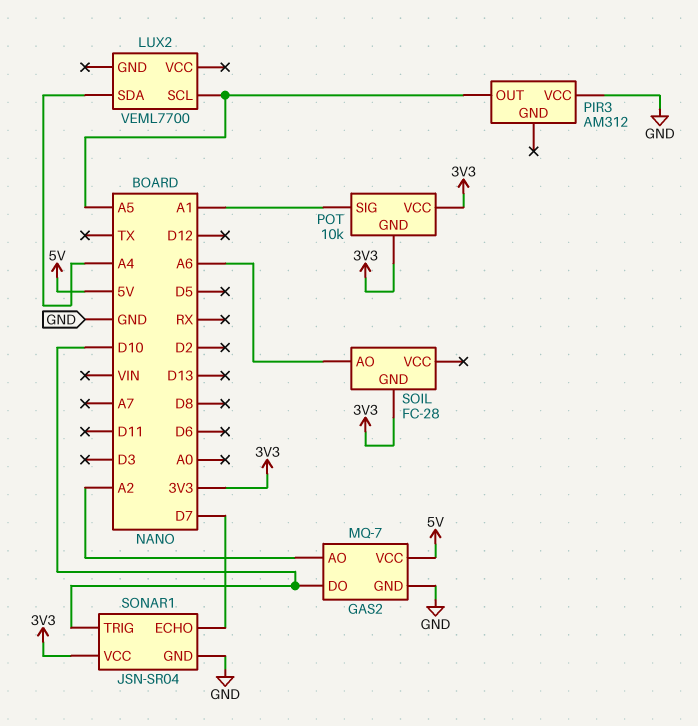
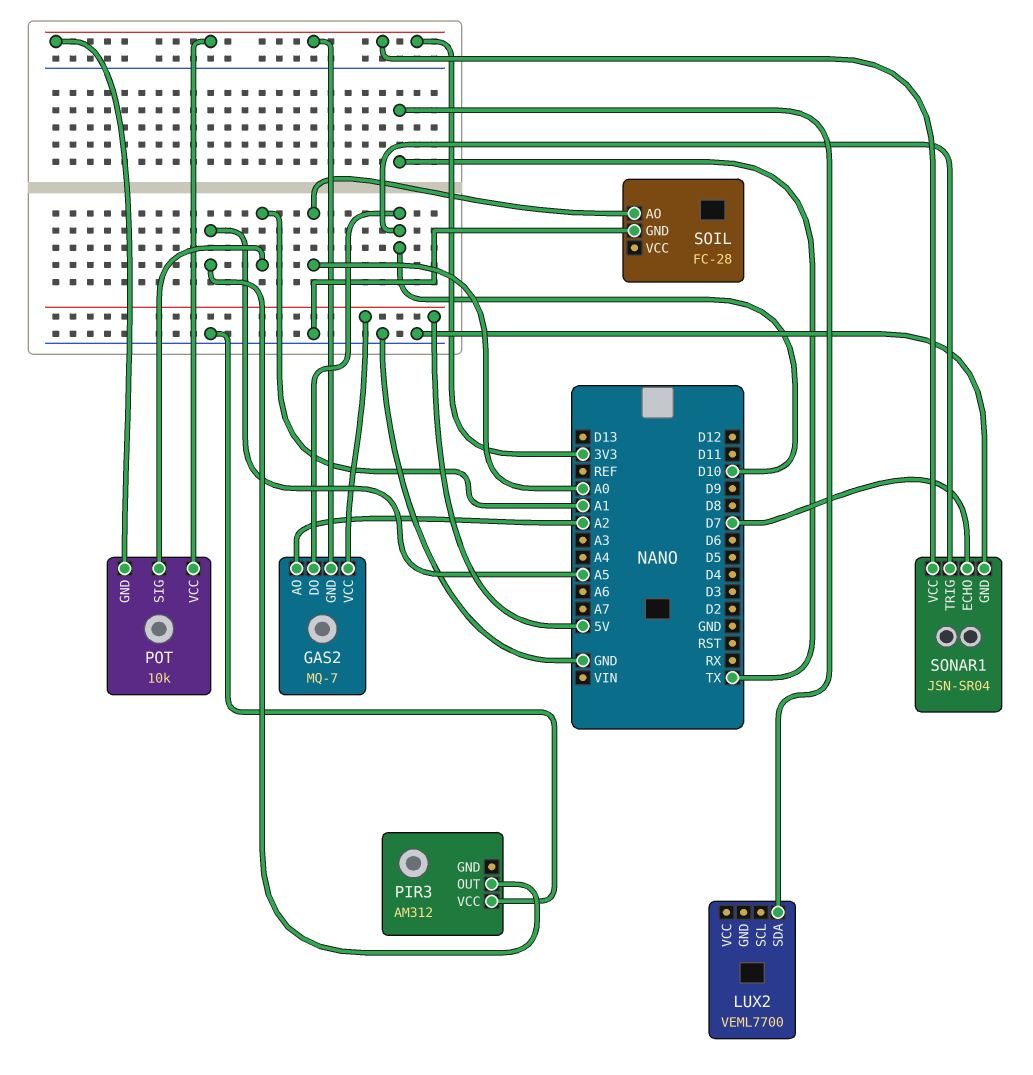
GAS2 pin GND: GND -> 3V3
LUX2 pin SCL: A5 -> none
LUX2 pin SDA: A4 -> TX
SOIL pin AO: A6 -> A0
SOIL pin GND: 3V3 -> GND

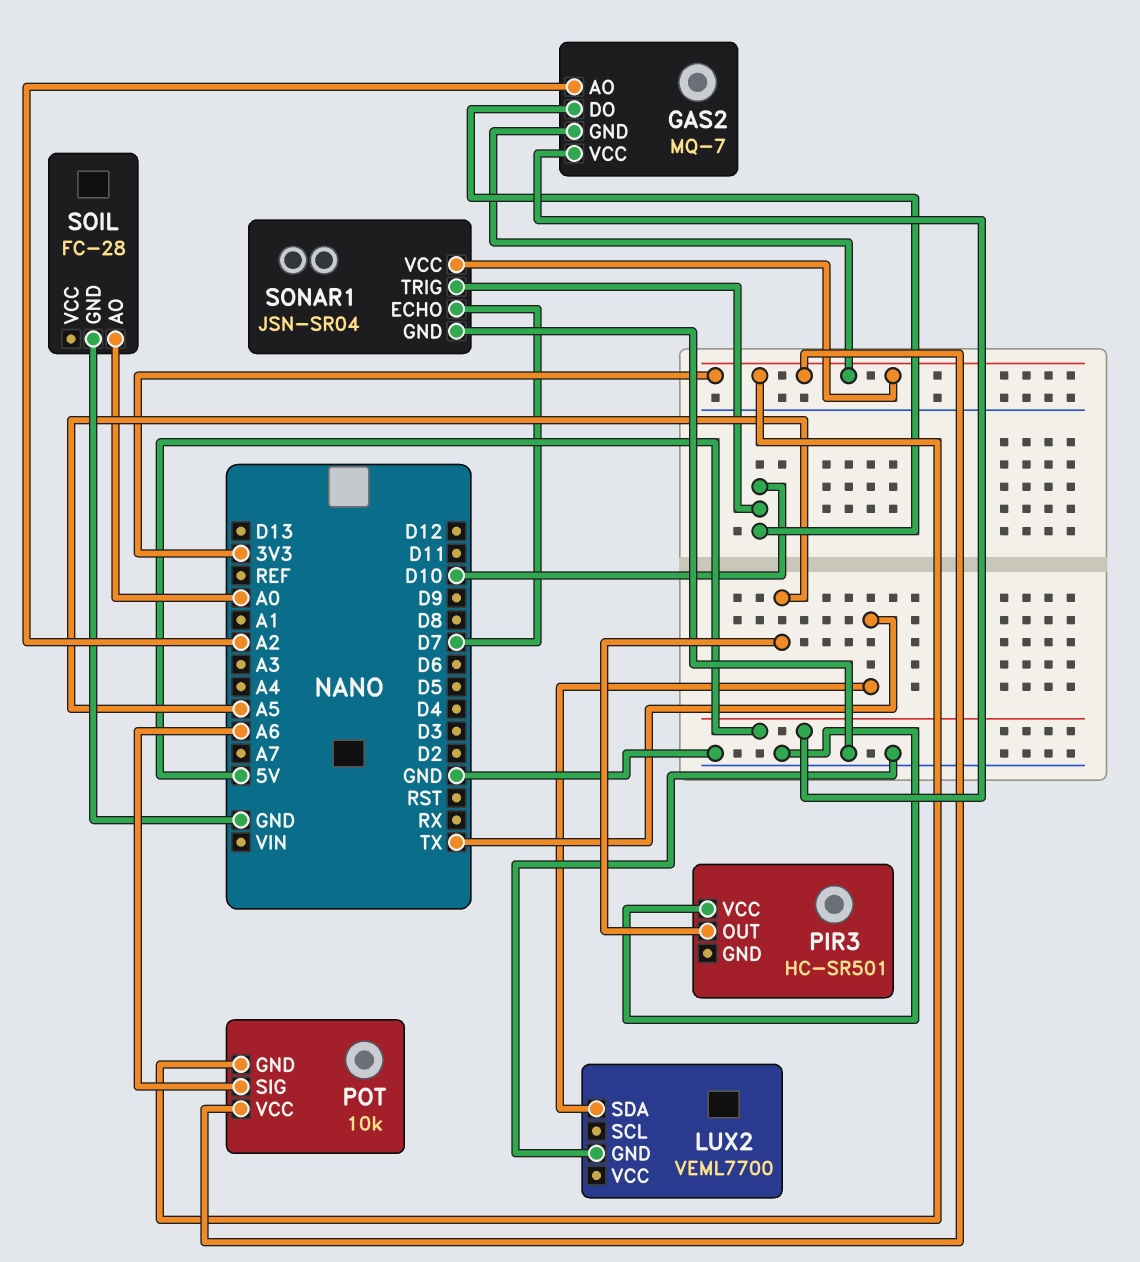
LUX2 pin GND: none -> GND
PIR3: AM312 -> HC-SR501
POT pin SIG: A1 -> A6

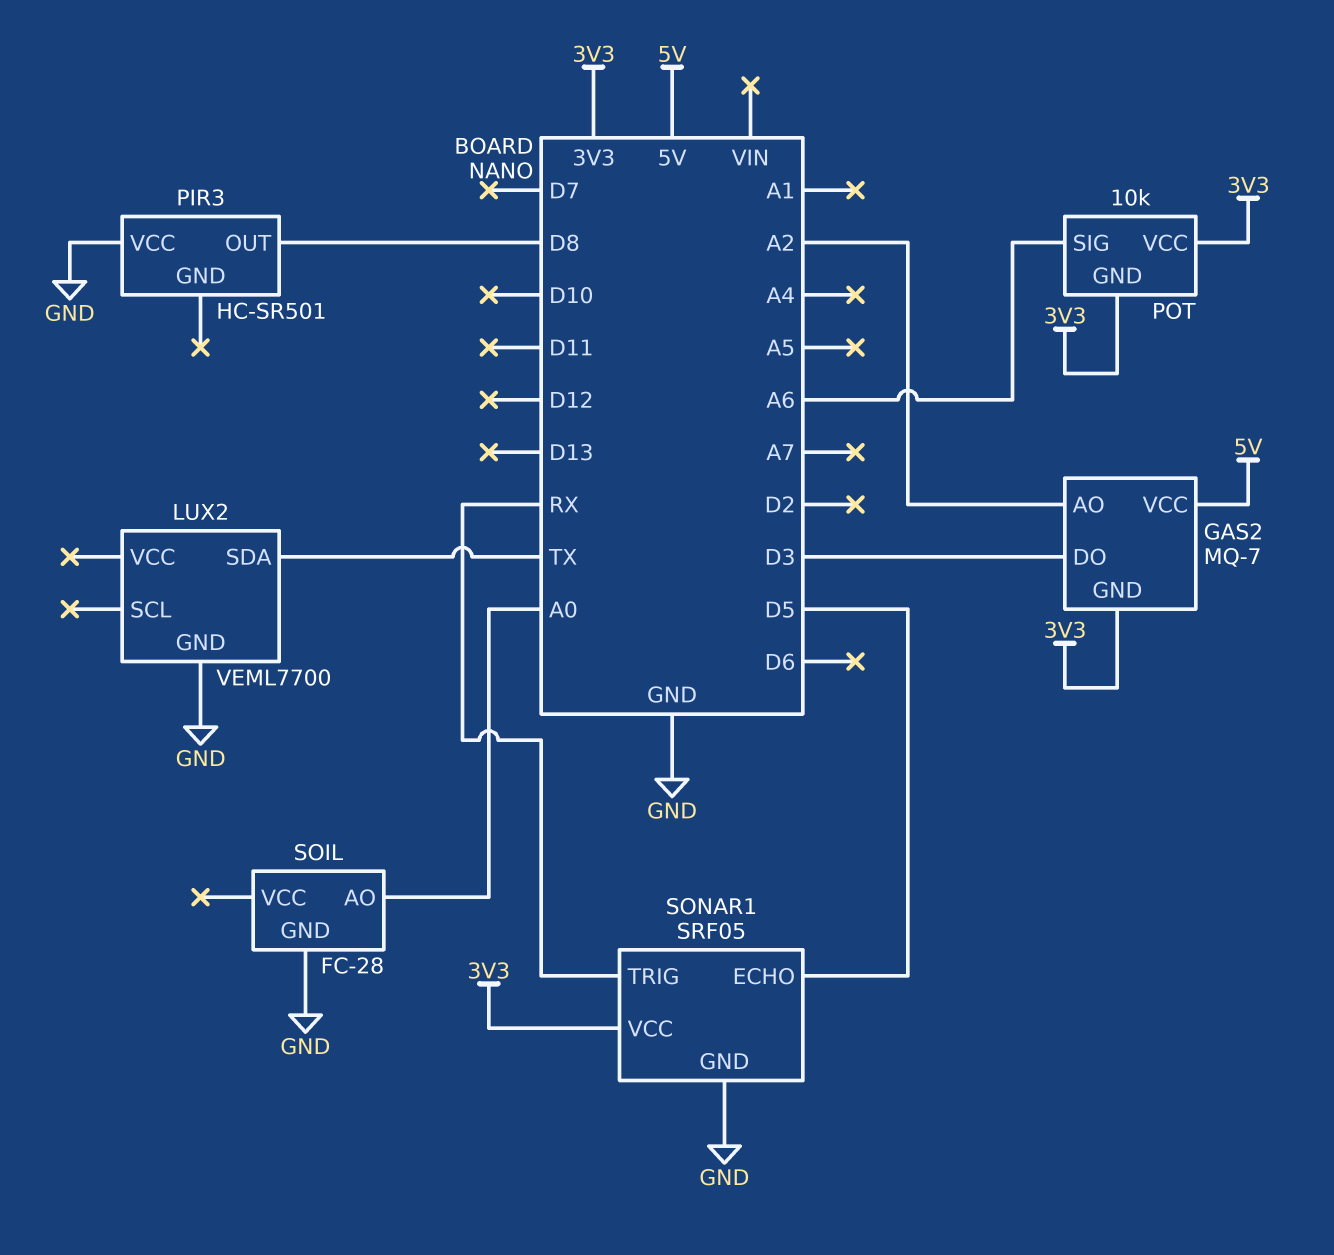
GAS2 pin DO: D10 -> D3
PIR3 pin OUT: A5 -> D8
SONAR1: JSN-SR04 -> SRF05
SONAR1 pin ECHO: D7 -> D5
SONAR1 pin TRIG: D10 -> RX

